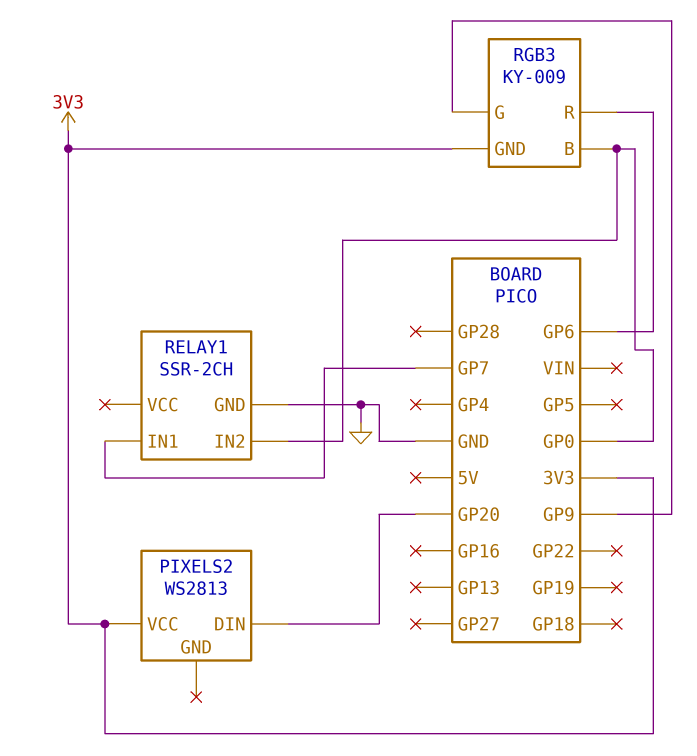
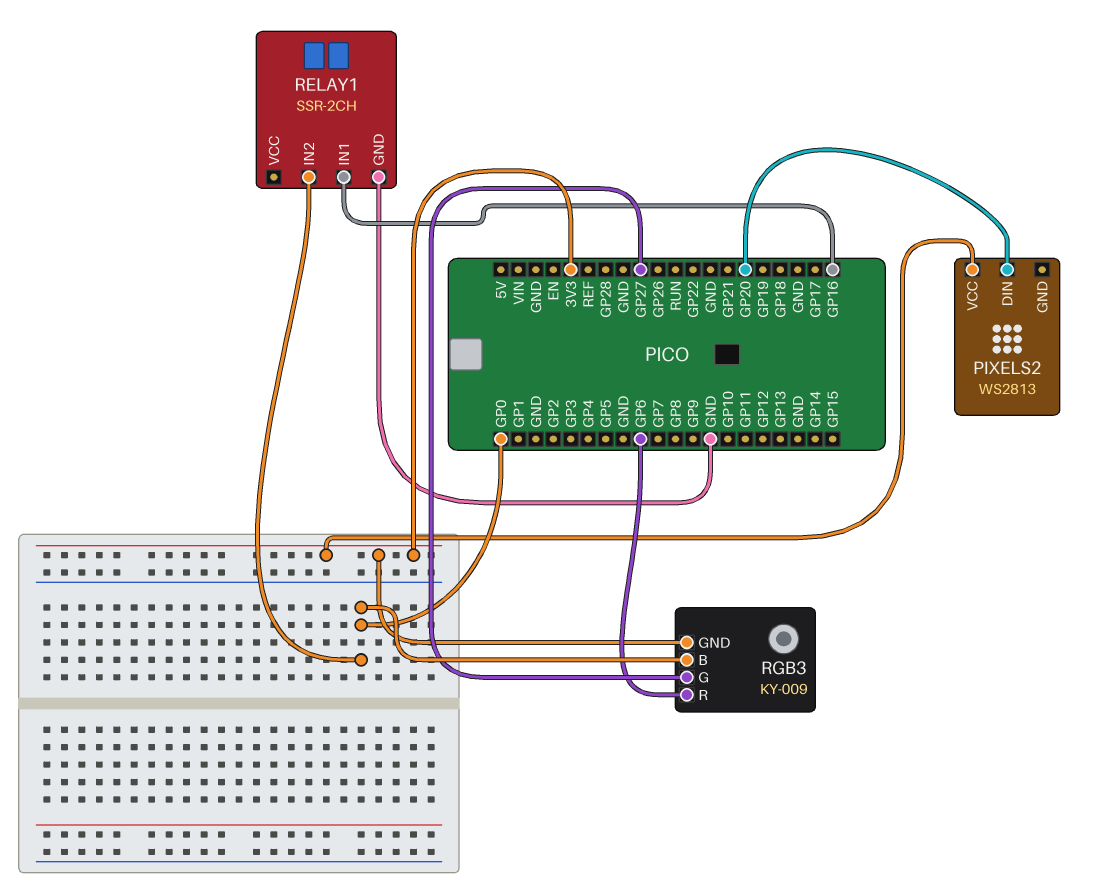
RELAY1 pin IN1: GP7 -> GP16
RGB3 pin G: GP9 -> GP27

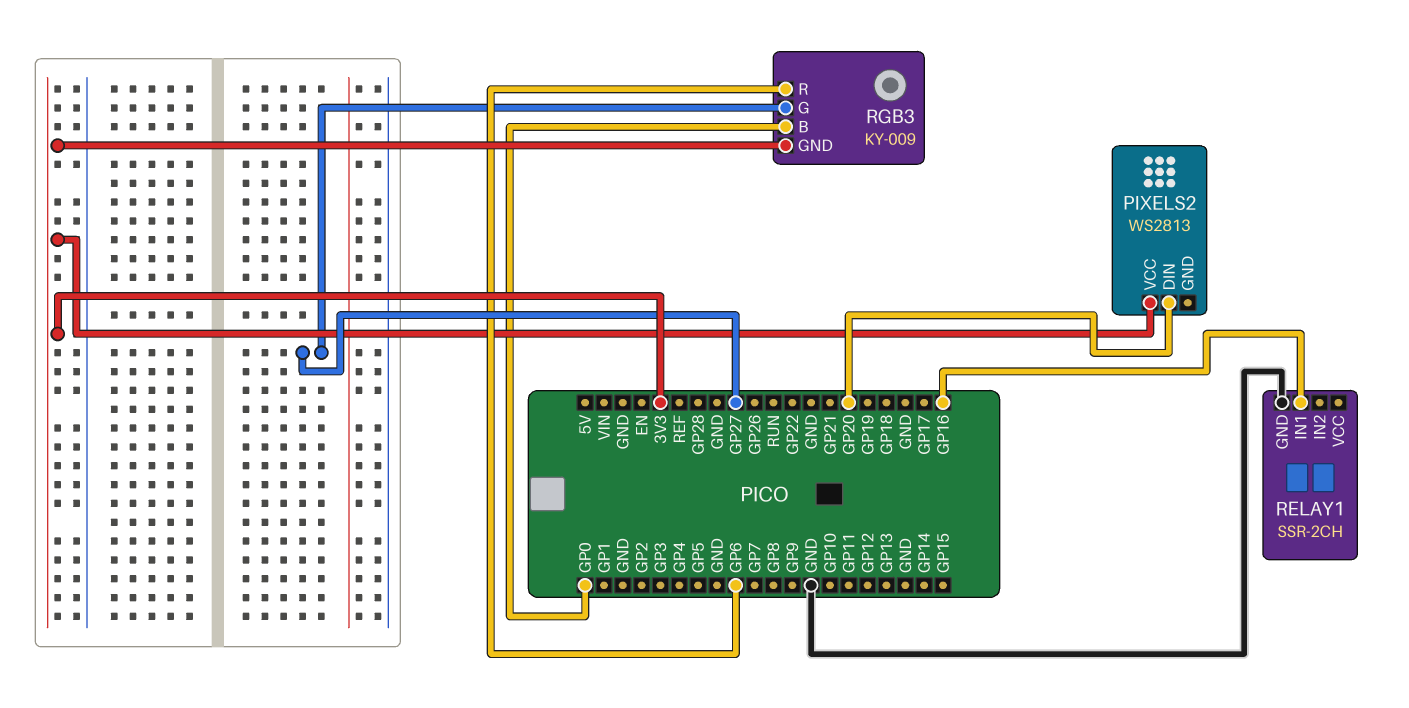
RELAY1 pin IN2: GP0 -> none

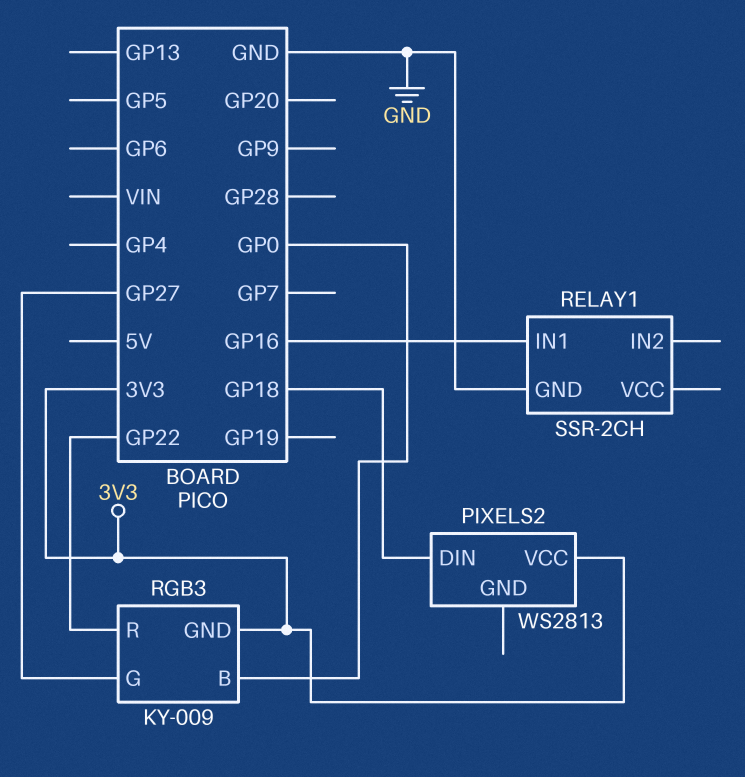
PIXELS2 pin DIN: GP20 -> GP18
RGB3 pin R: GP6 -> GP22

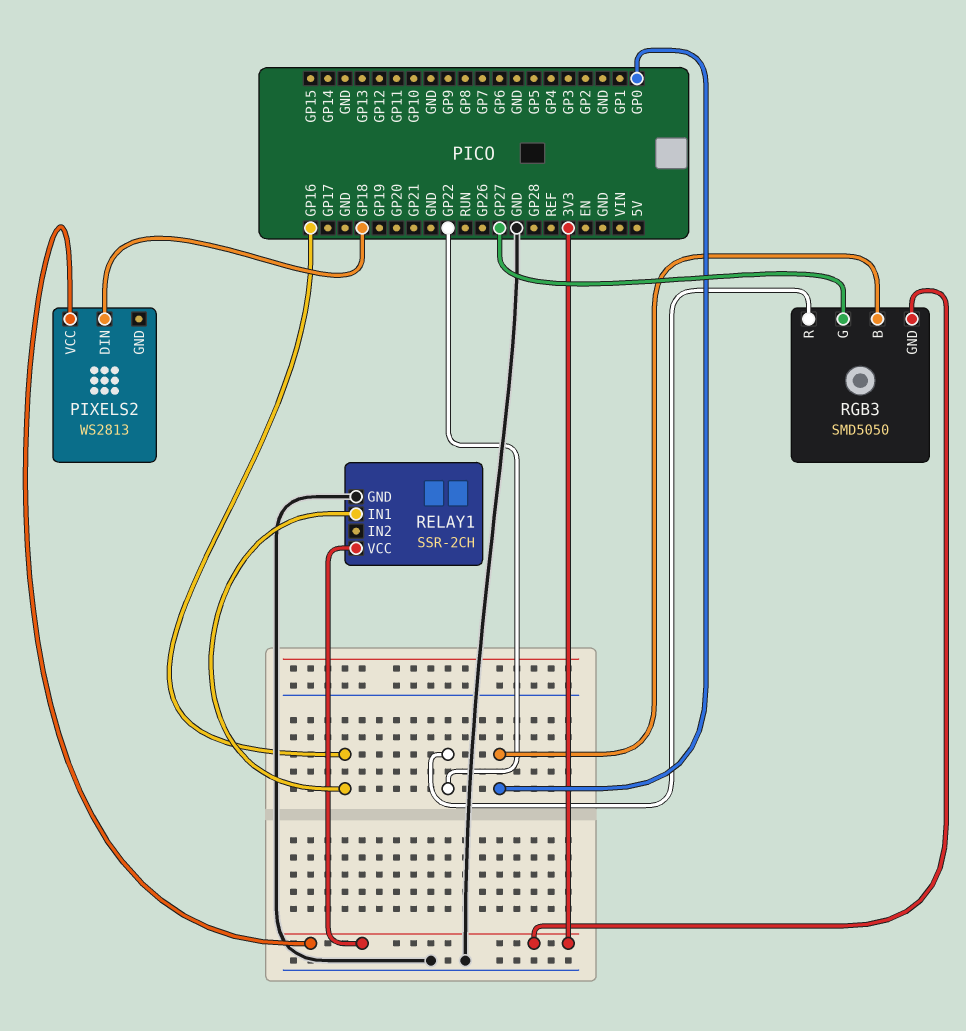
RELAY1 pin VCC: none -> 3V3
RGB3: KY-009 -> SMD5050

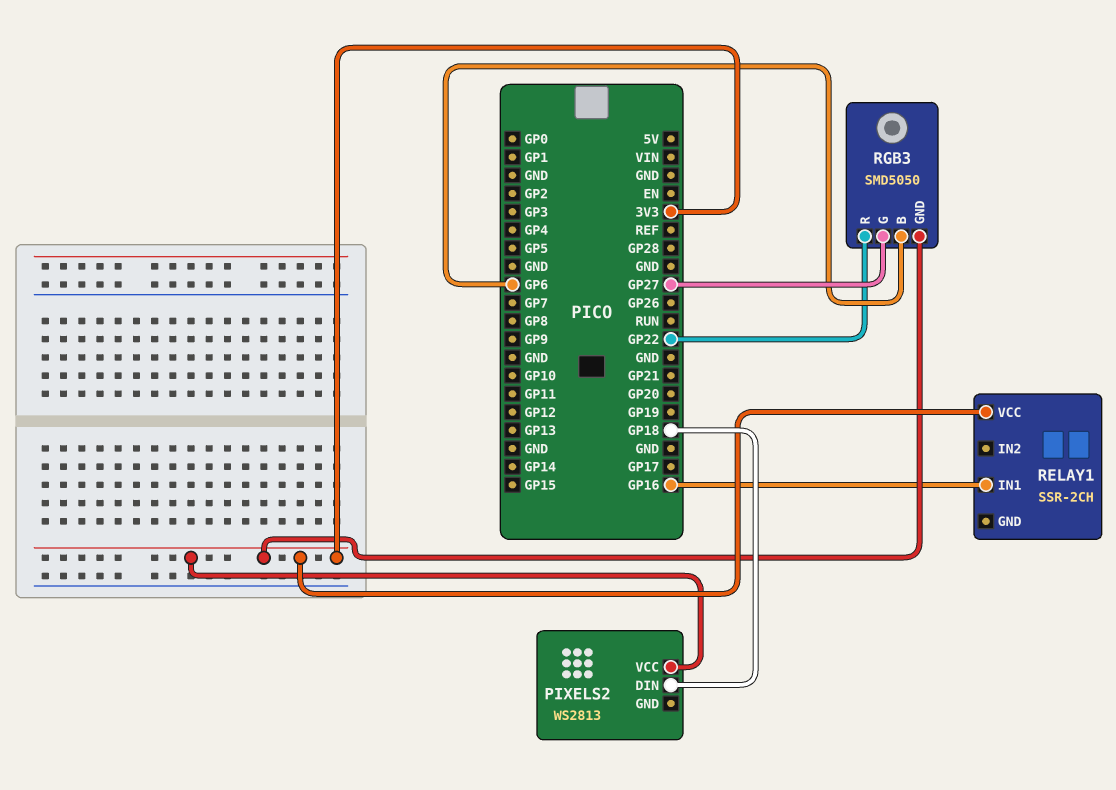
RELAY1 pin GND: GND -> none
RGB3 pin B: GP0 -> GP6

